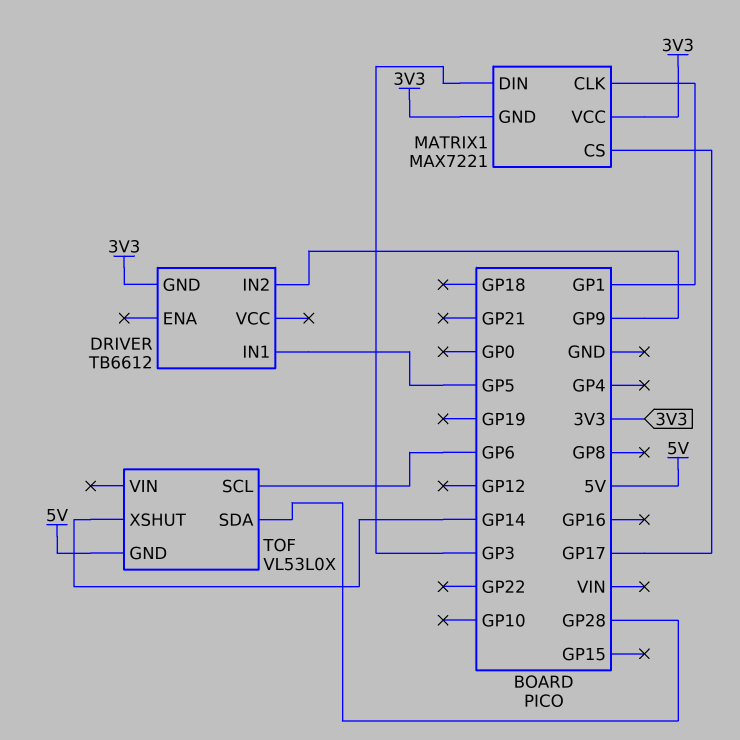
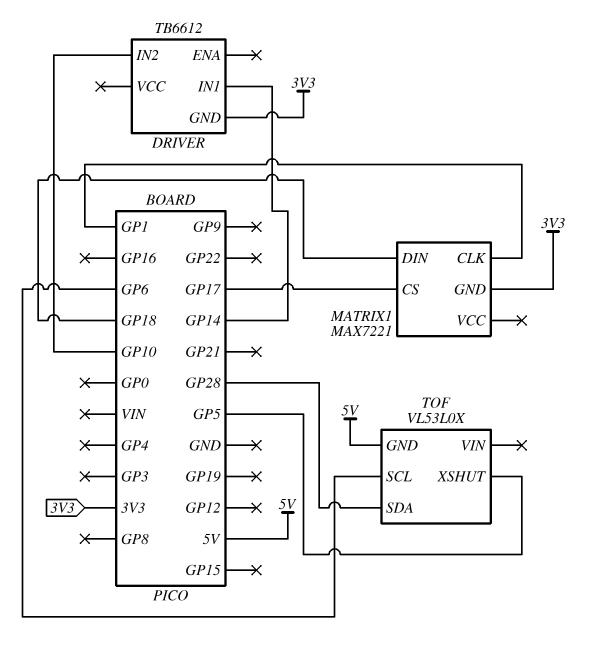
DRIVER pin IN1: GP5 -> GP14
DRIVER pin IN2: GP9 -> GP10
MATRIX1 pin DIN: GP3 -> GP18
MATRIX1 pin VCC: 3V3 -> none
TOF pin XSHUT: GP14 -> GP5

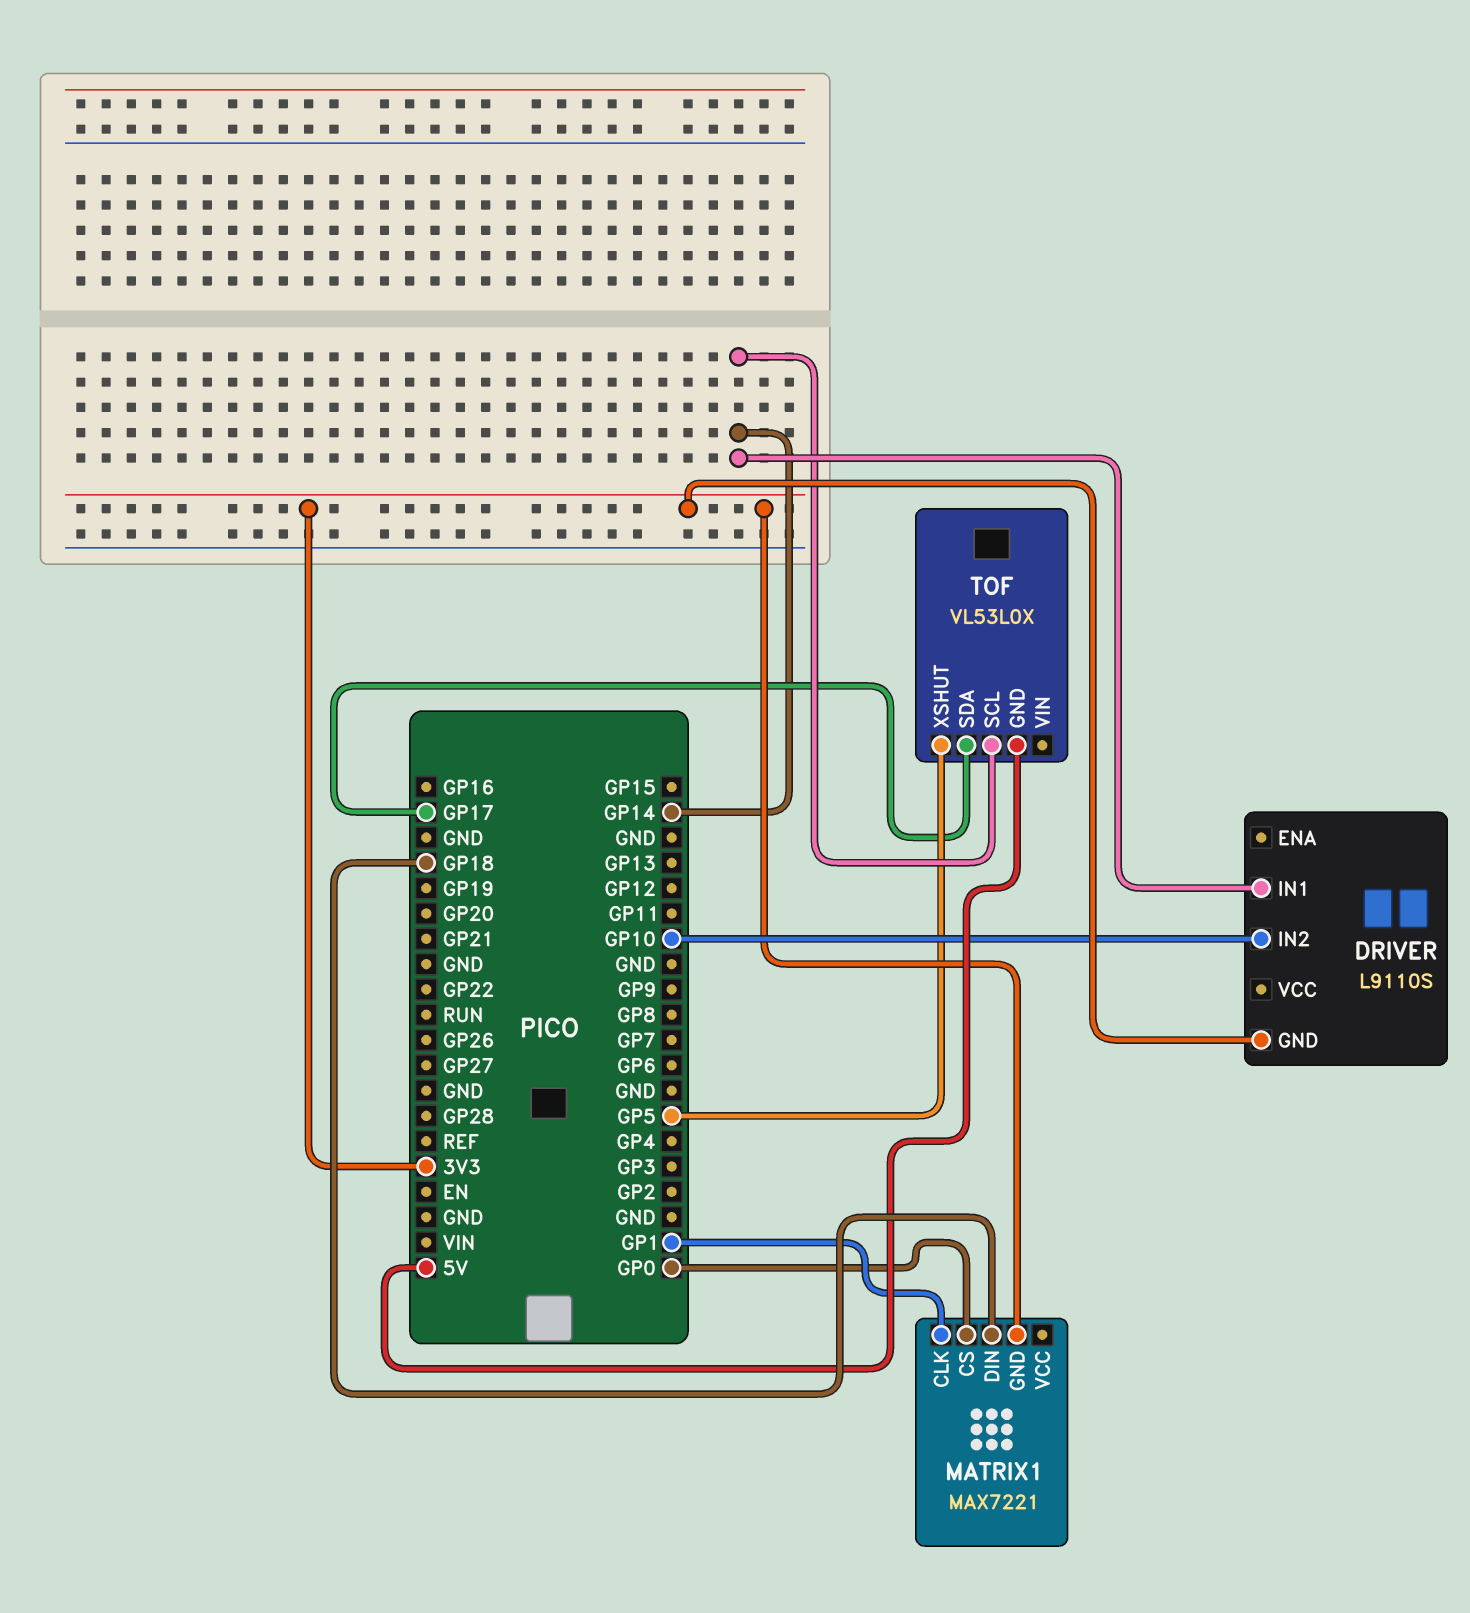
DRIVER: TB6612 -> L9110S
MATRIX1 pin CS: GP17 -> GP0
TOF pin SCL: GP6 -> GP14
TOF pin SDA: GP28 -> GP17

